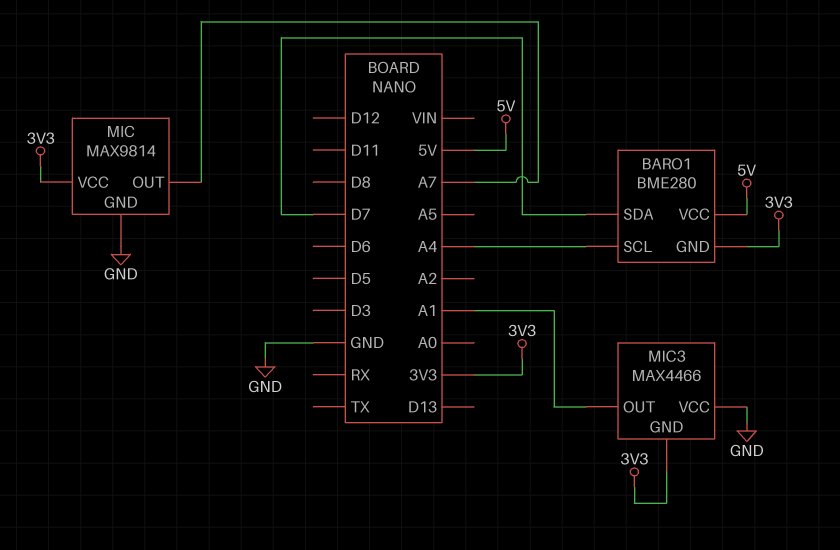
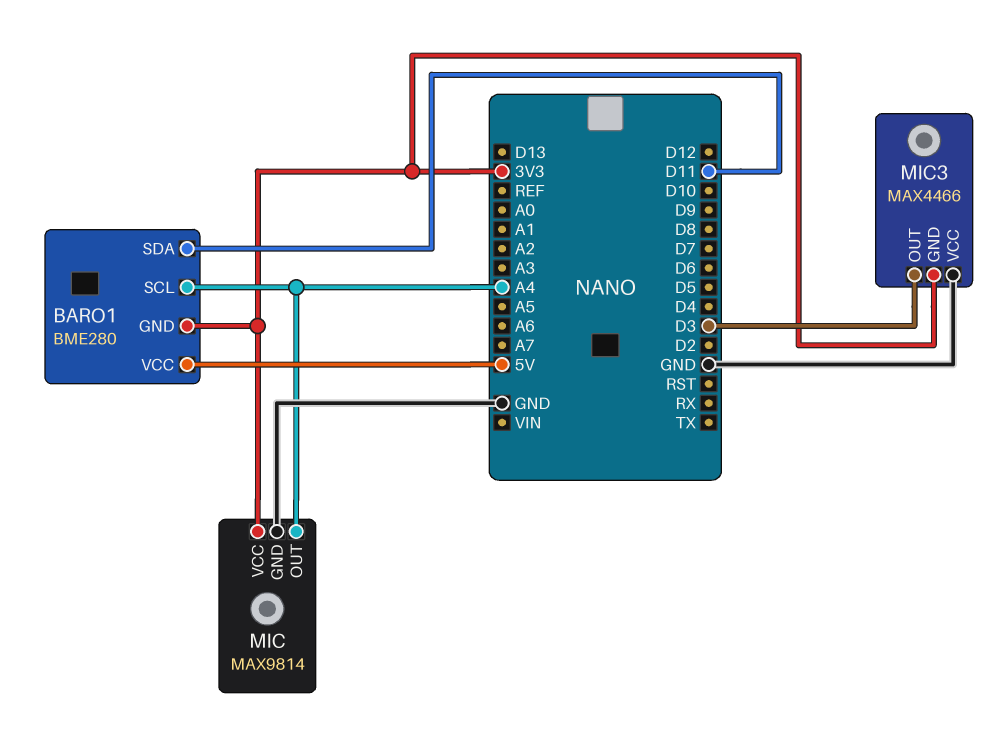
BARO1 pin SDA: D7 -> D11
MIC pin OUT: A7 -> A4
MIC3 pin OUT: A1 -> D3

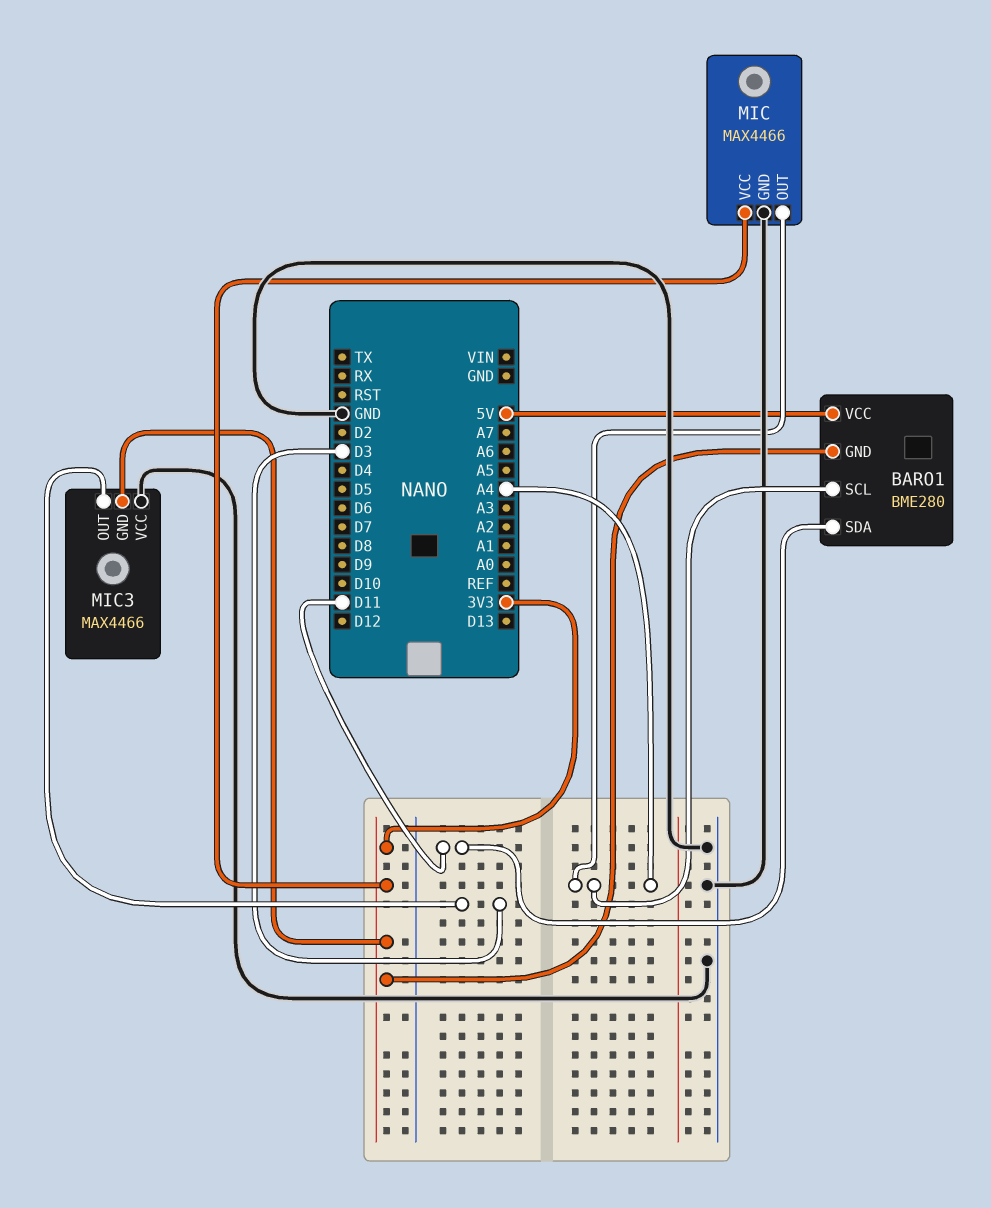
MIC: MAX9814 -> MAX4466

